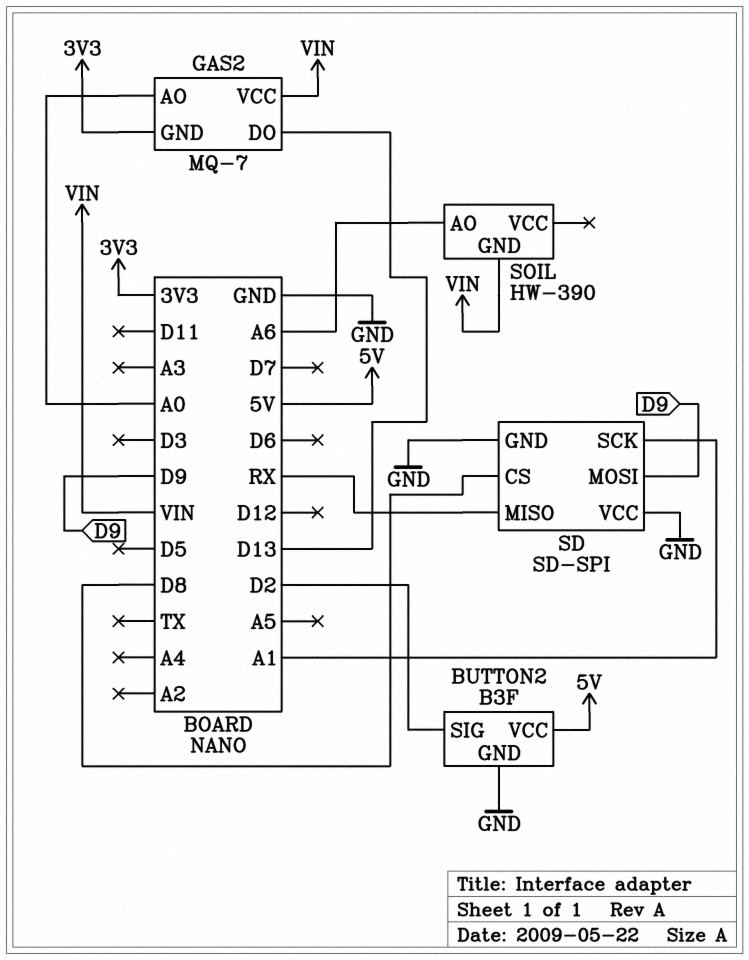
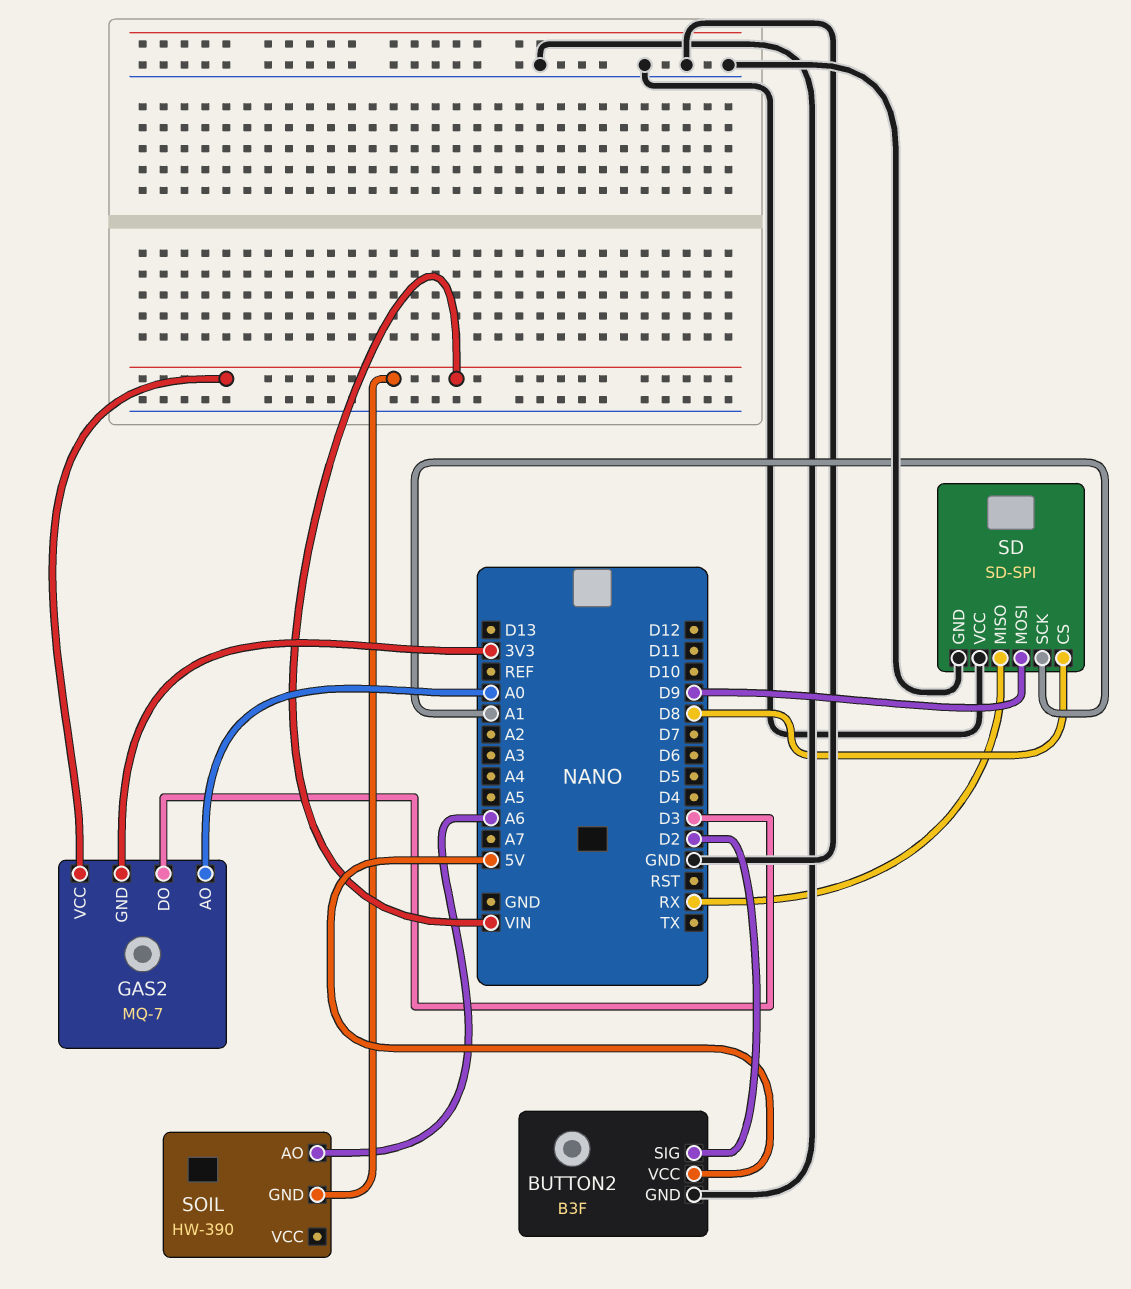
GAS2 pin DO: D13 -> D3

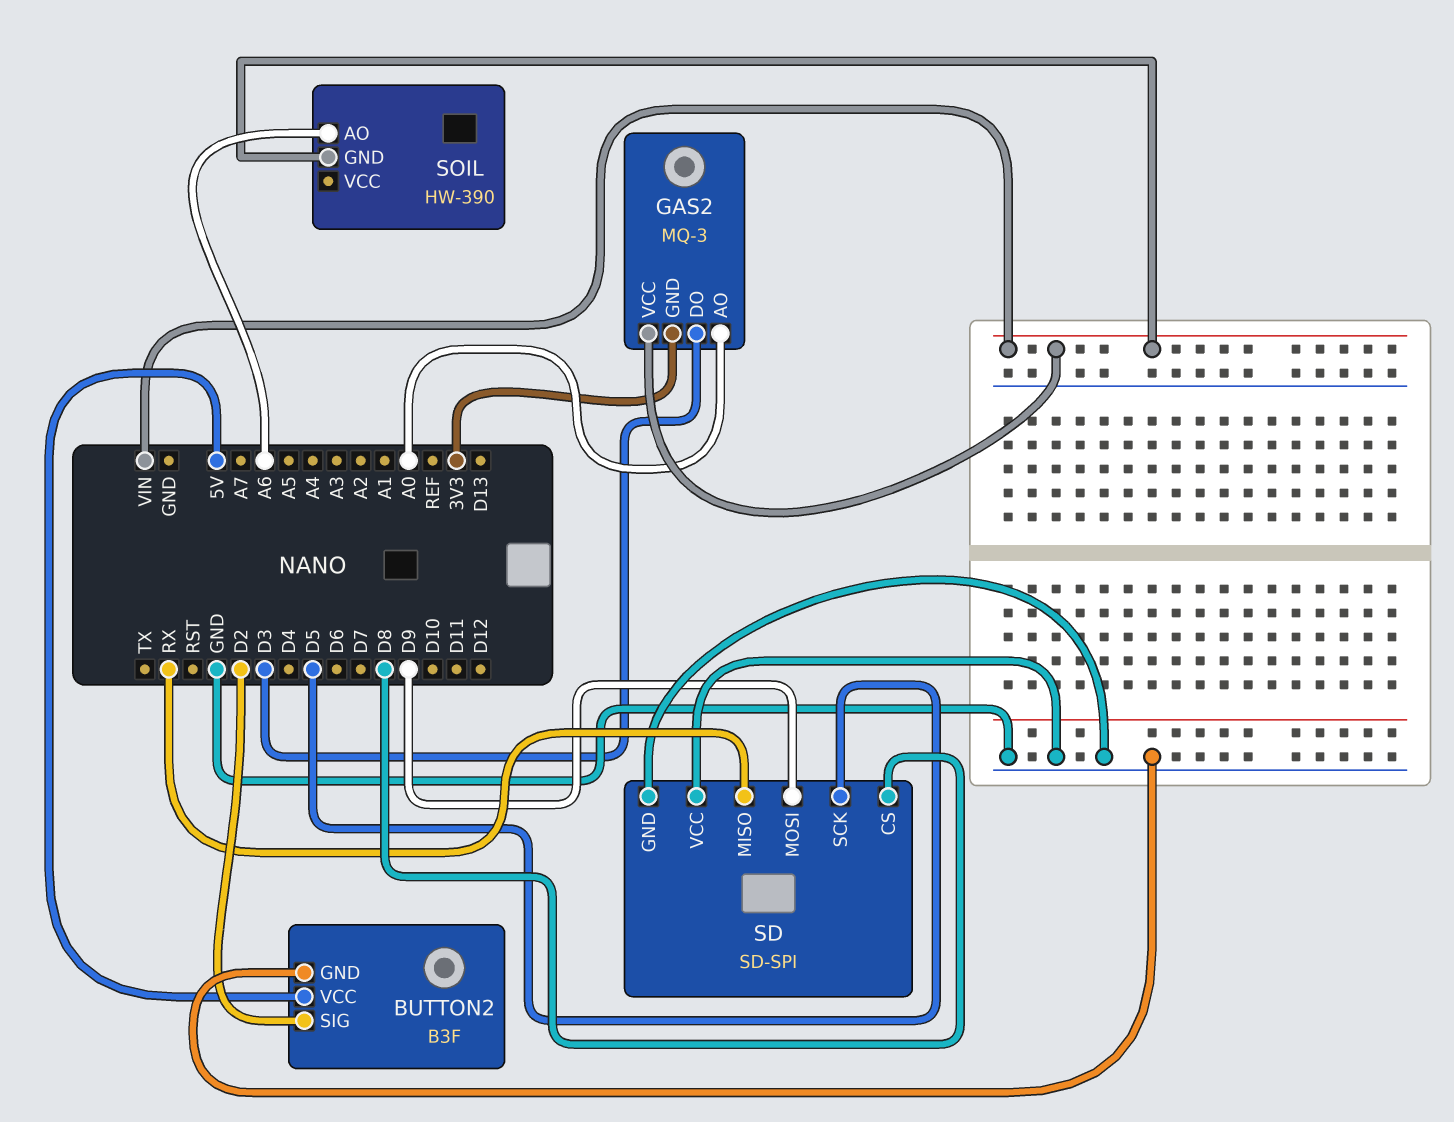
GAS2: MQ-7 -> MQ-3
SD pin SCK: A1 -> D5

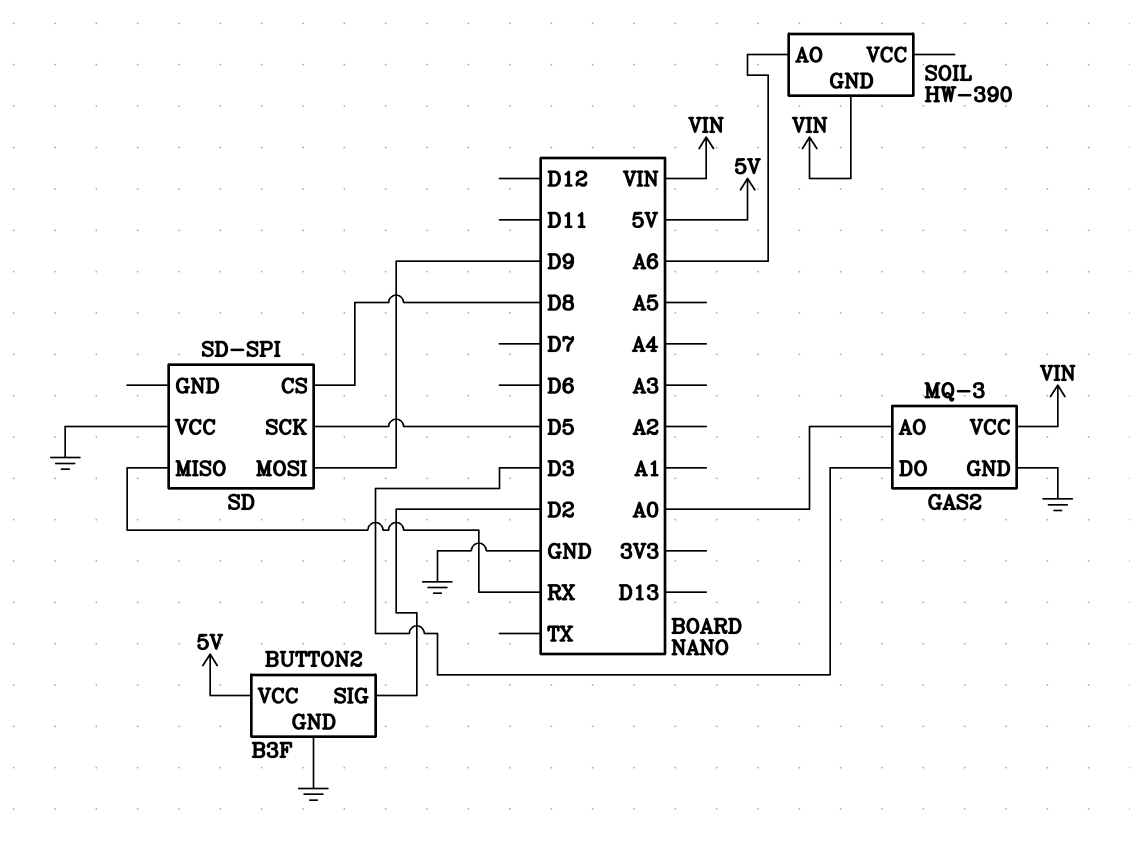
GAS2 pin GND: 3V3 -> GND
SD pin GND: GND -> none

